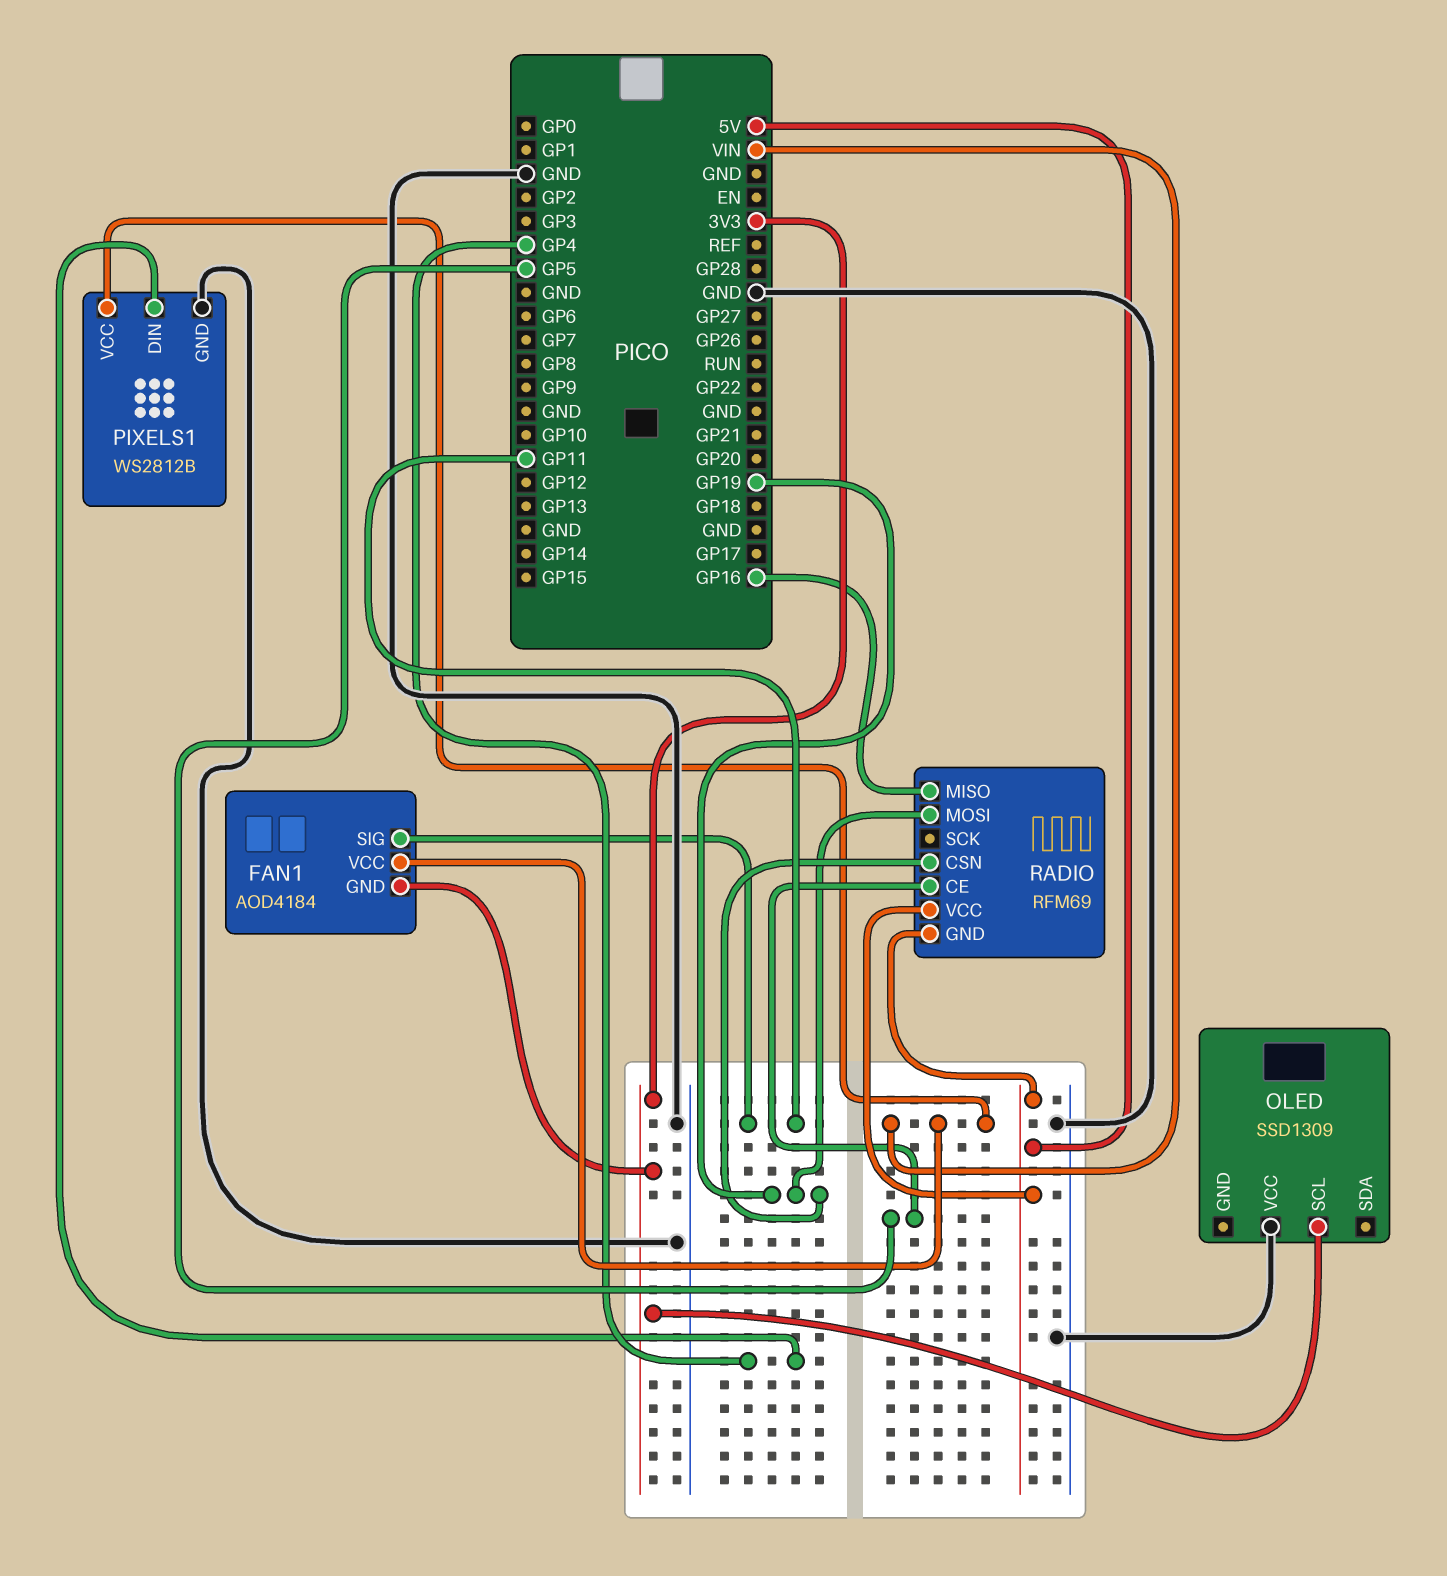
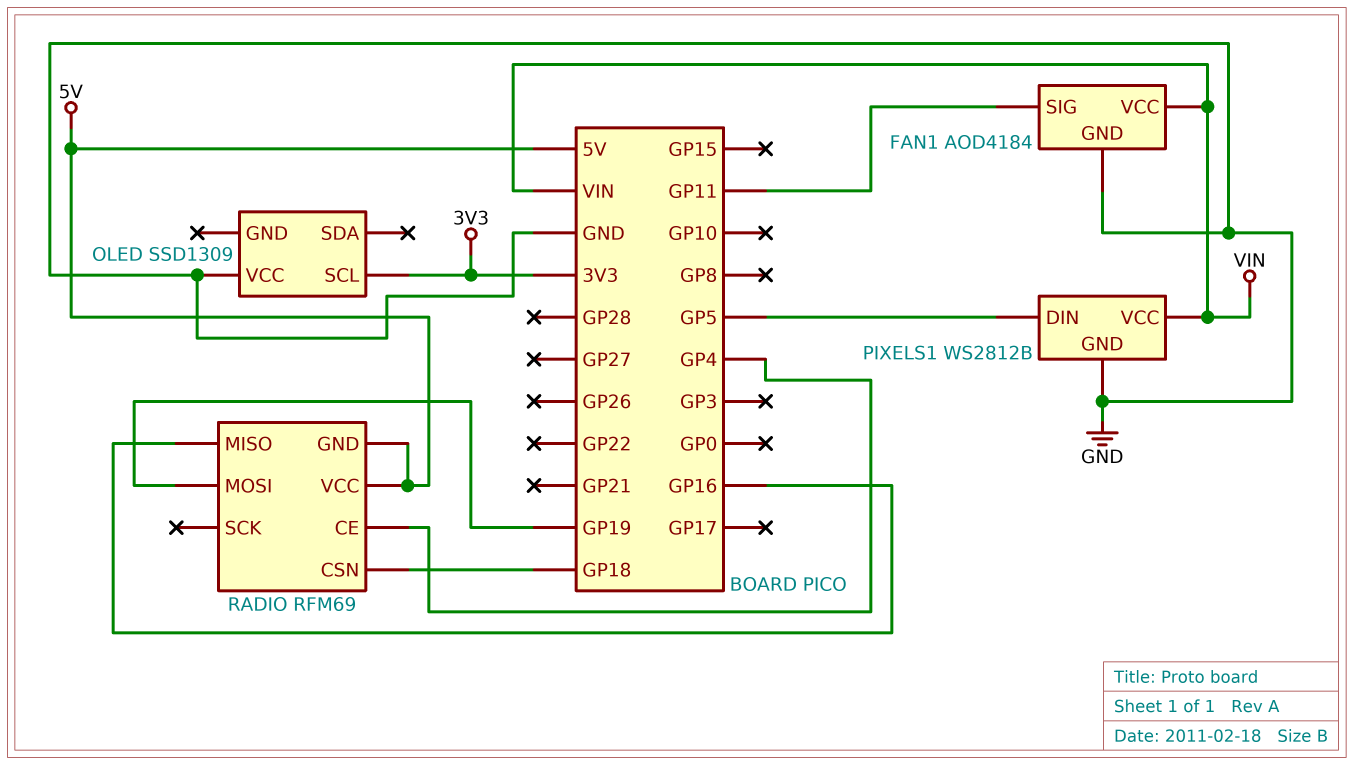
FAN1 pin GND: 3V3 -> GND
PIXELS1 pin DIN: GP4 -> GP5
RADIO pin CE: GP5 -> GP4
RADIO pin CSN: GP19 -> GP18

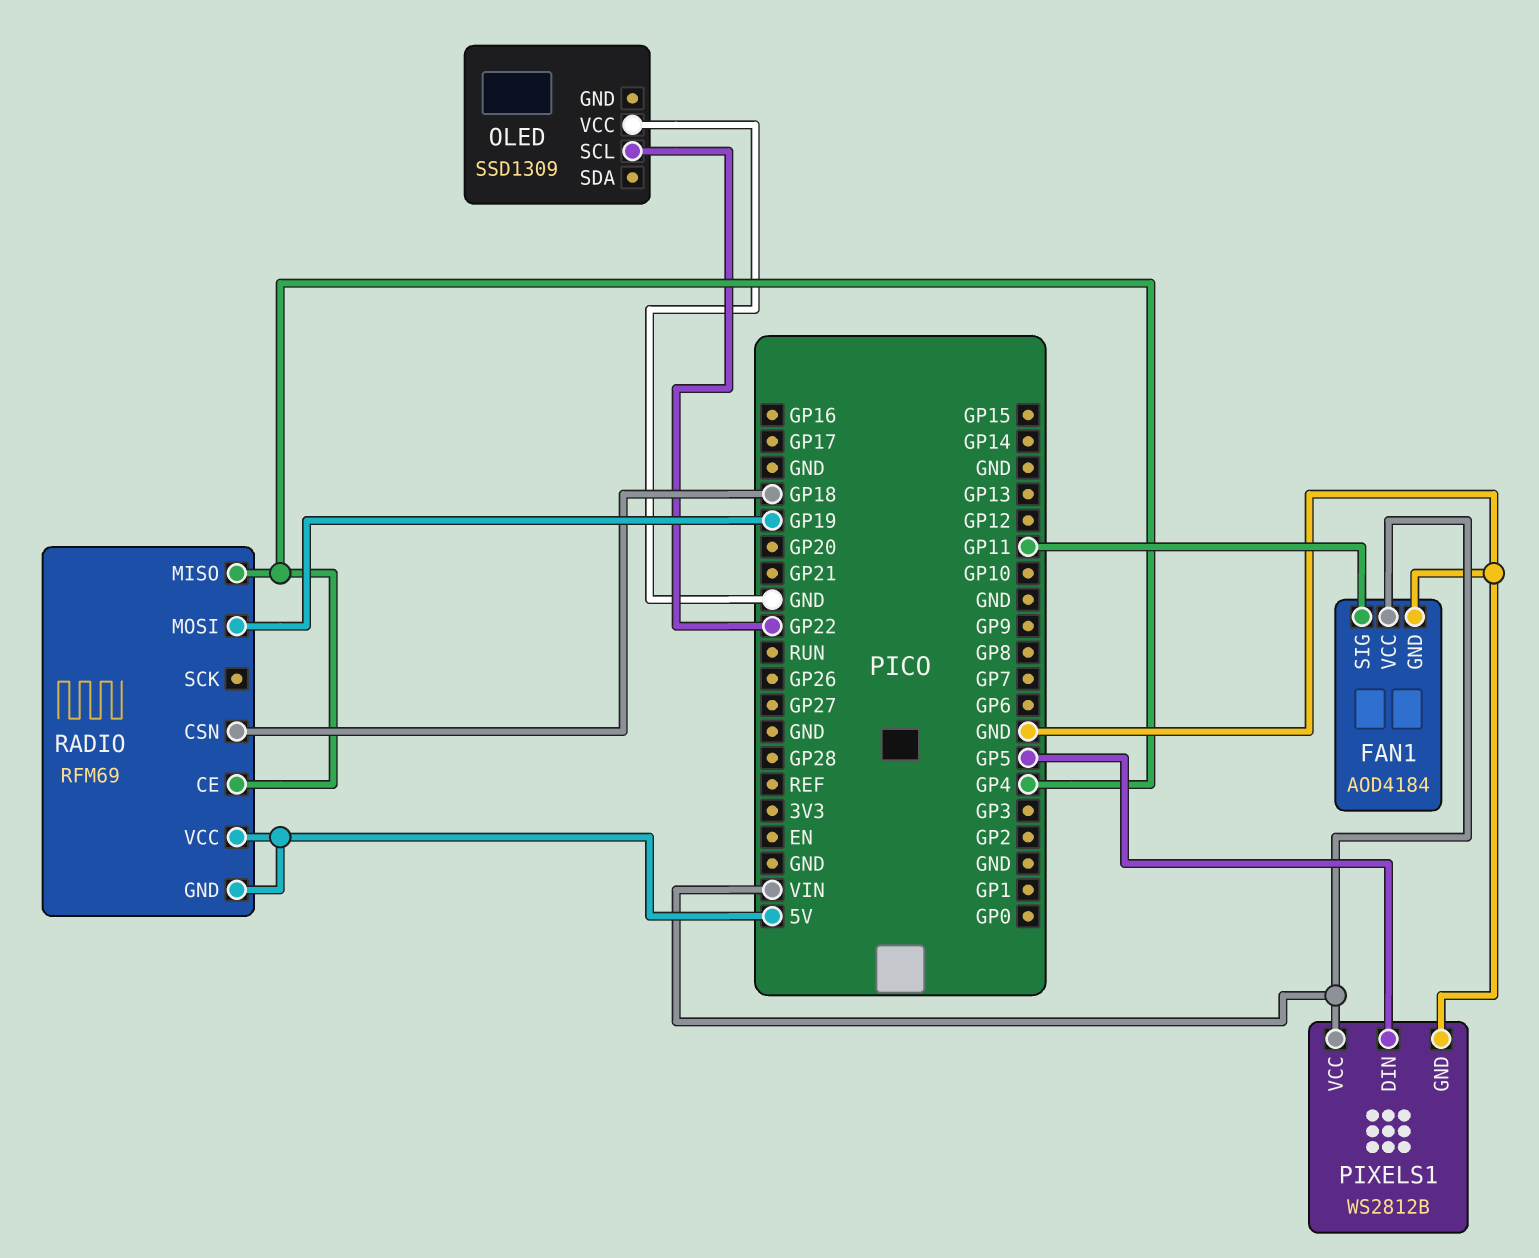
OLED pin SCL: 3V3 -> GP22
RADIO pin MISO: GP16 -> GP4

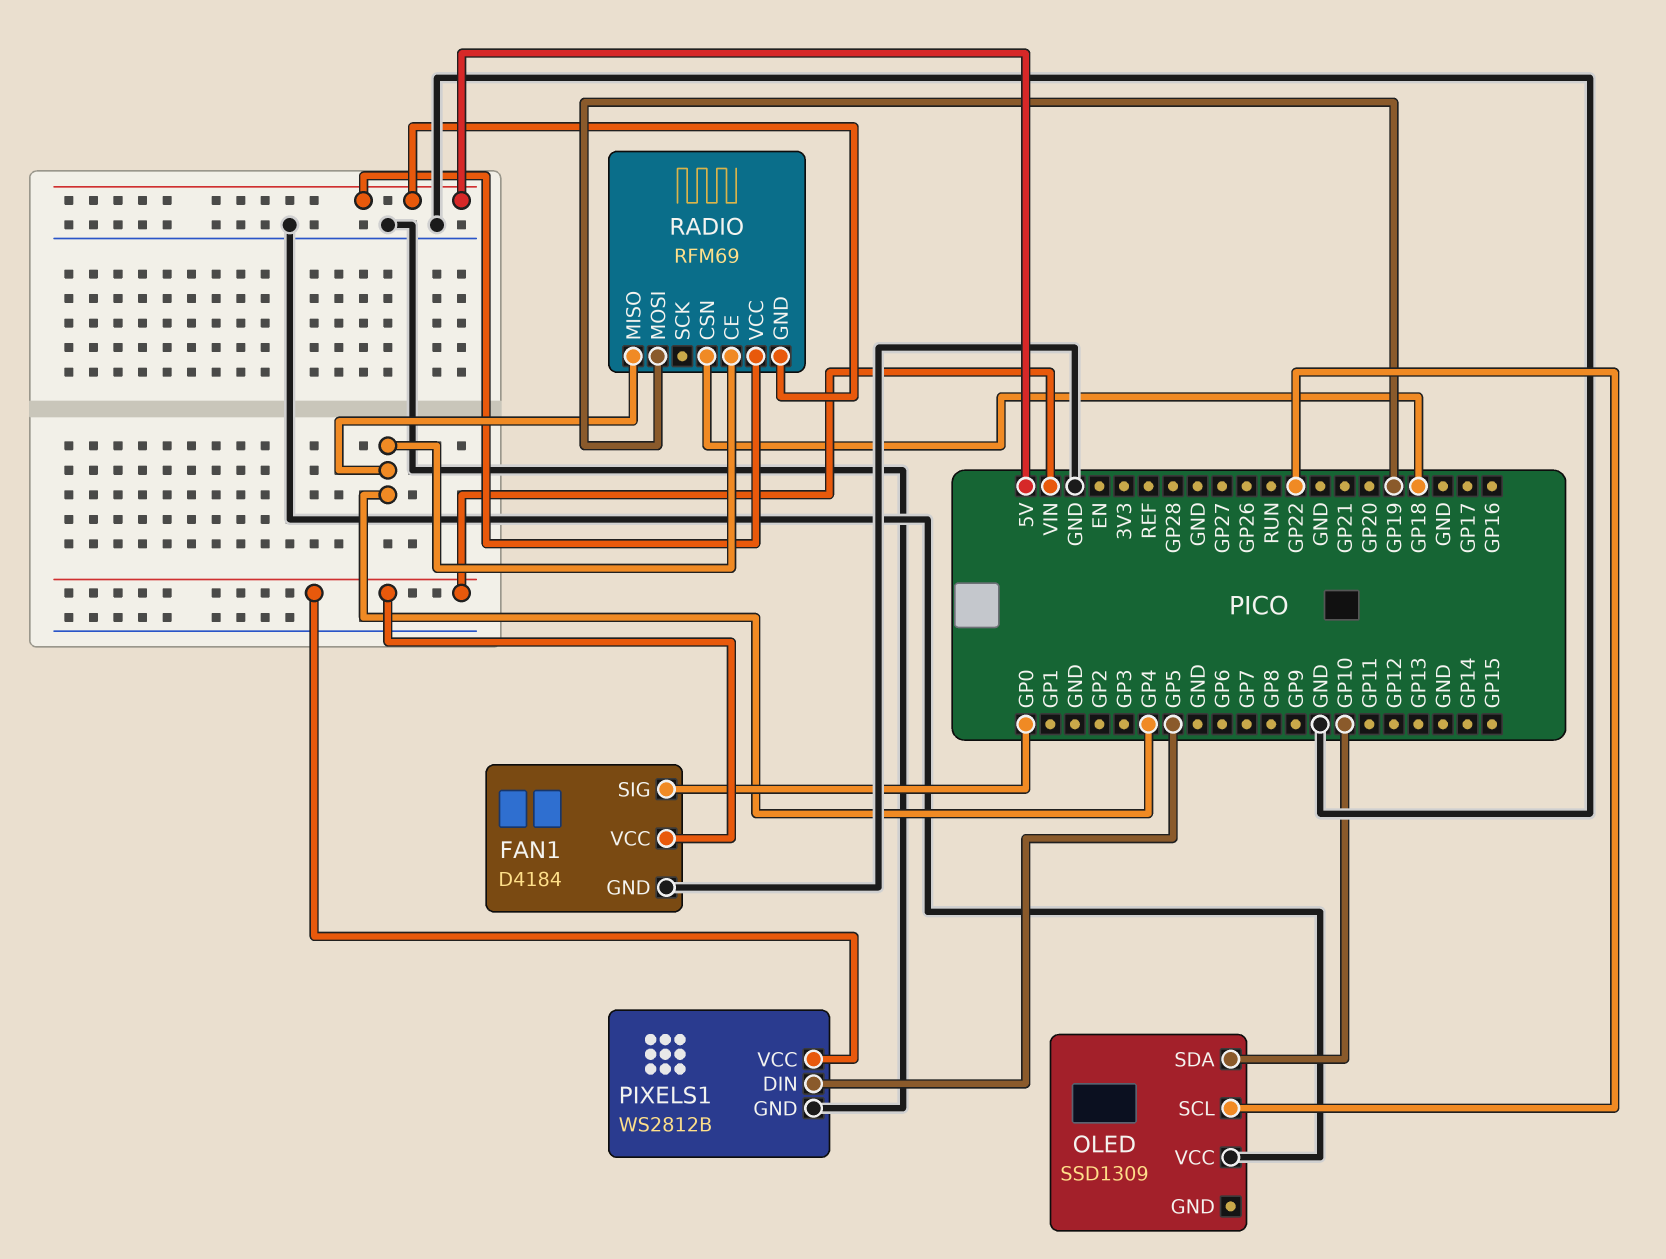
FAN1: AOD4184 -> D4184
FAN1 pin SIG: GP11 -> GP0
OLED pin SDA: none -> GP10

